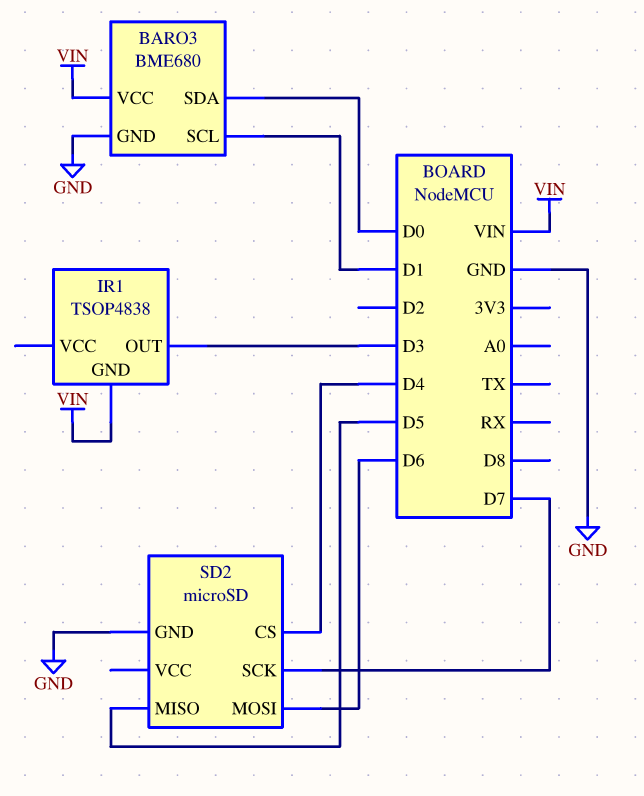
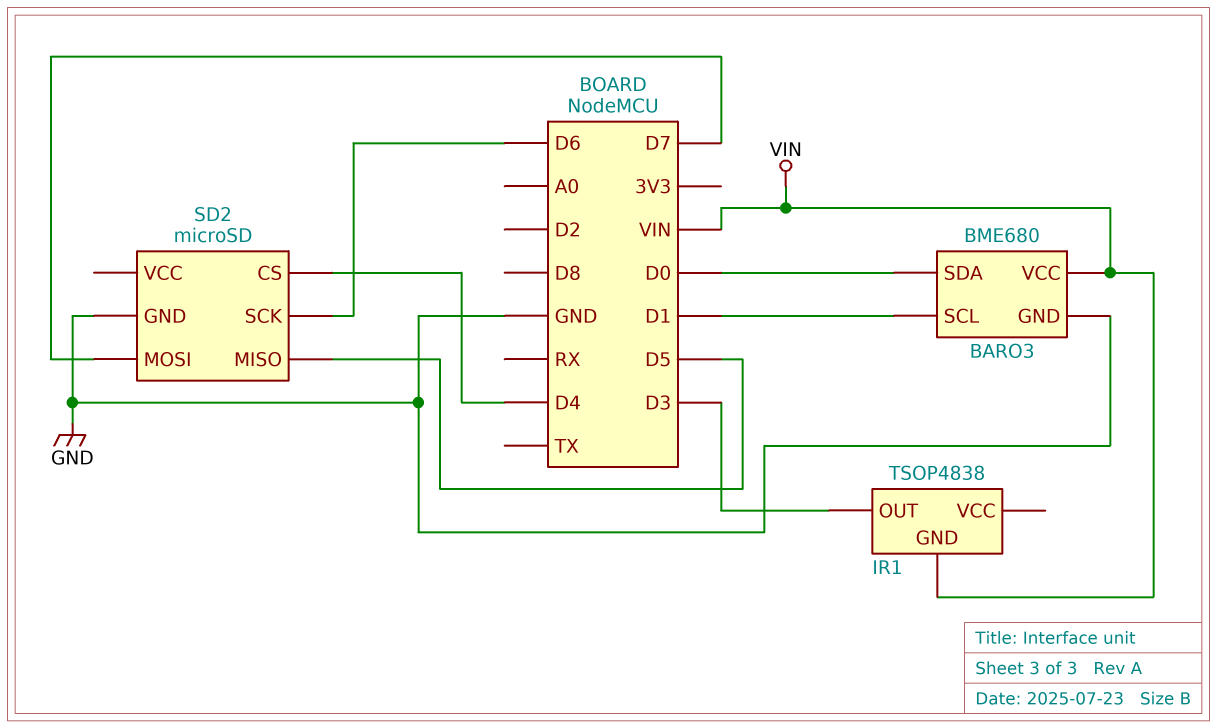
SD2 pin MOSI: D6 -> D7
SD2 pin SCK: D7 -> D6

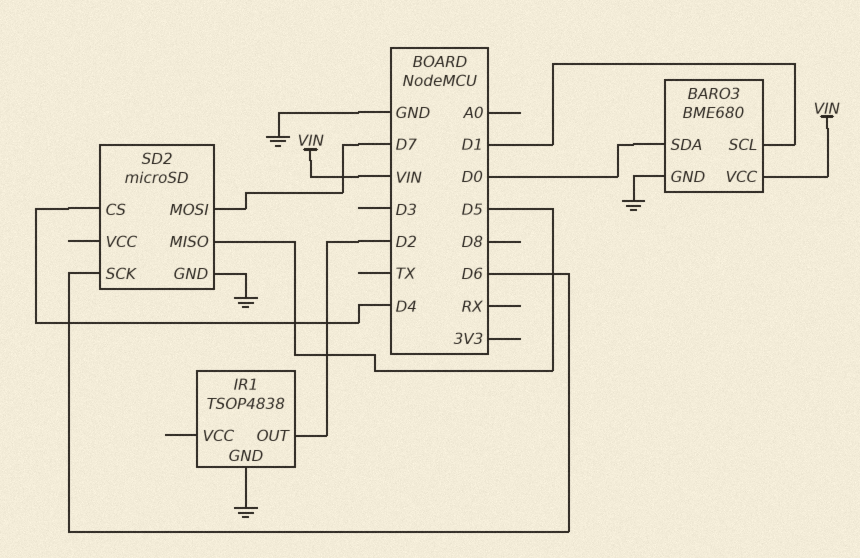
IR1 pin GND: VIN -> GND
IR1 pin OUT: D3 -> D2

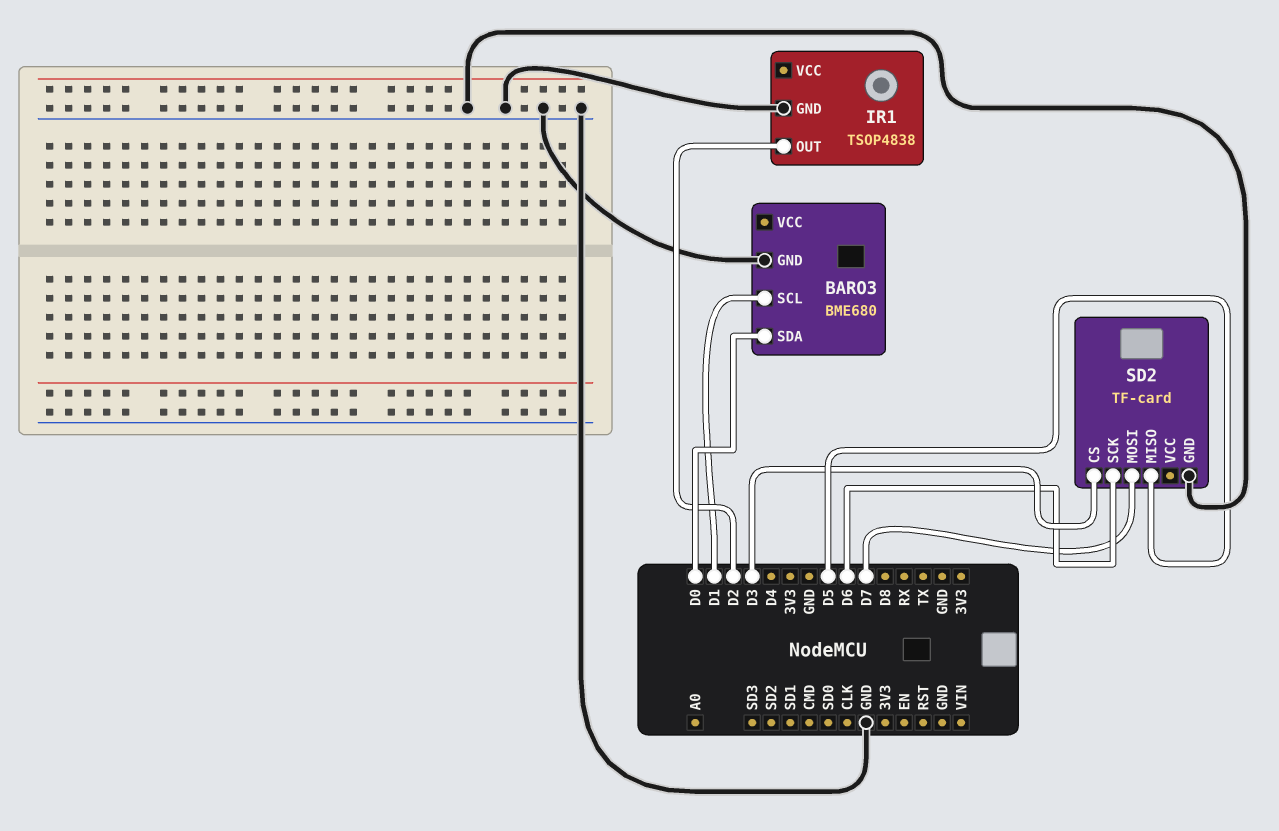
BARO3 pin VCC: VIN -> none
SD2: microSD -> TF-card
SD2 pin CS: D4 -> D3

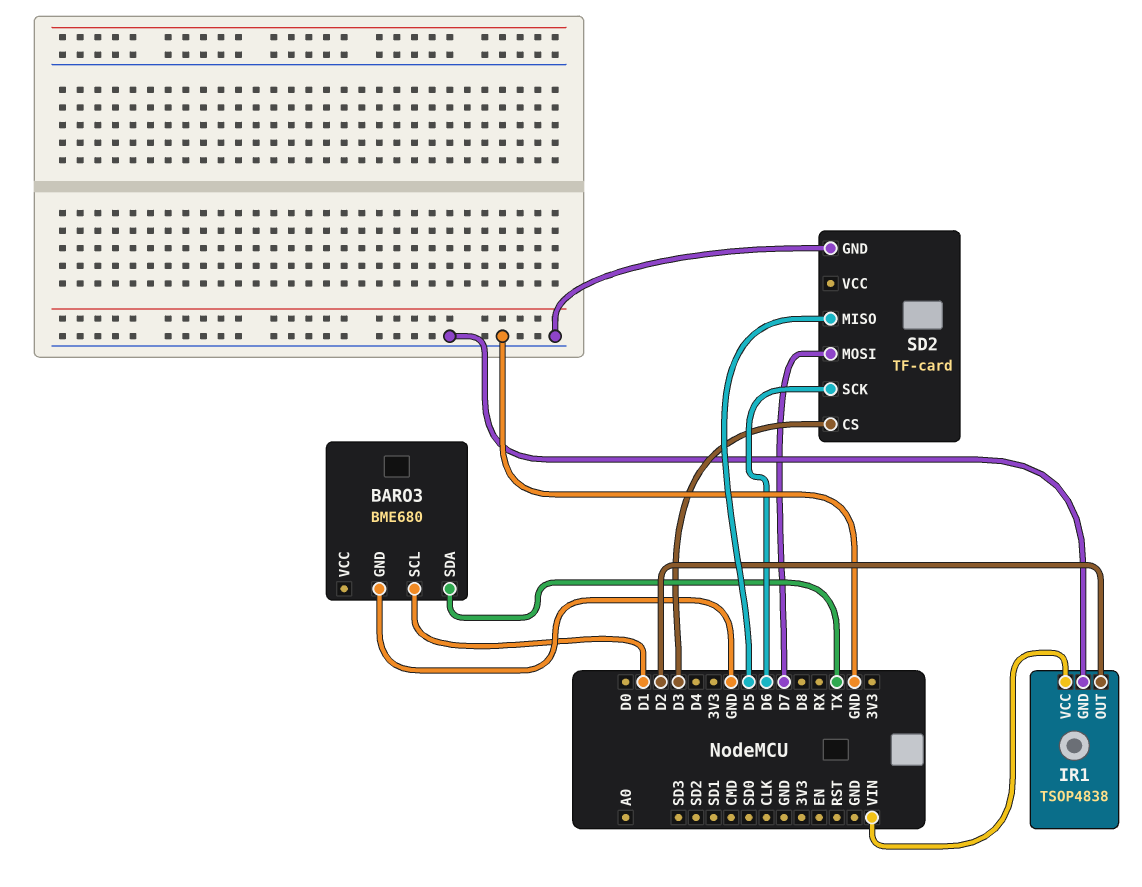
BARO3 pin SDA: D0 -> TX
IR1 pin VCC: none -> VIN

